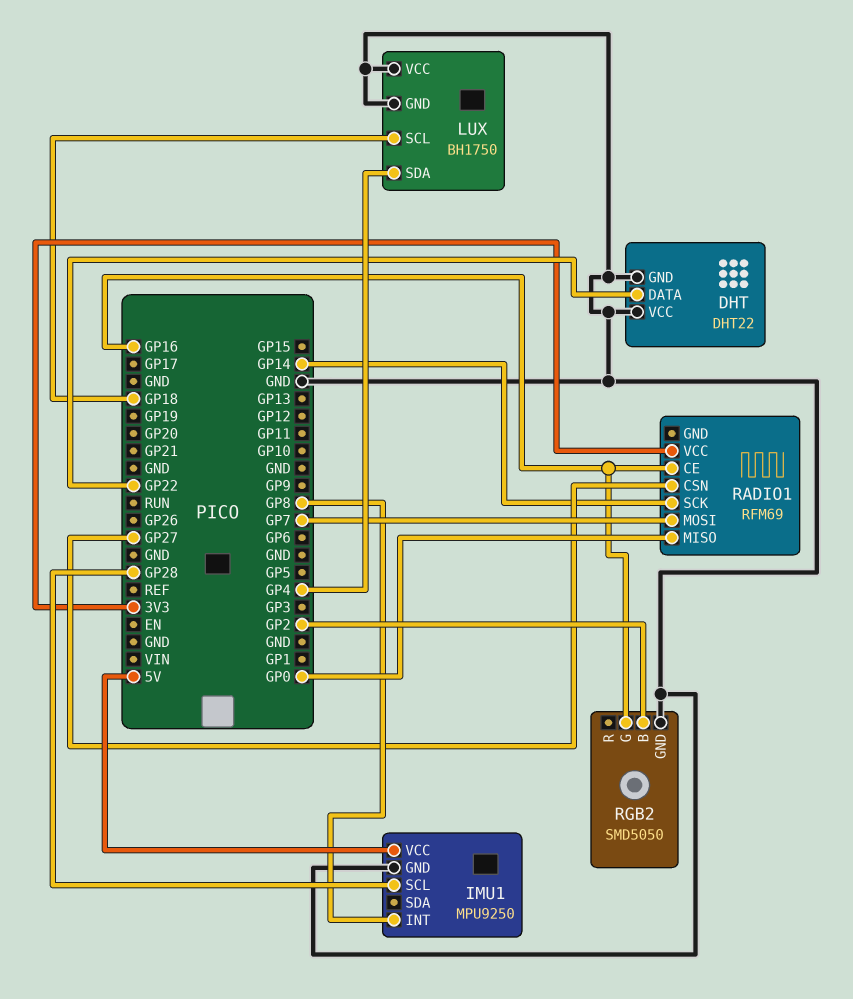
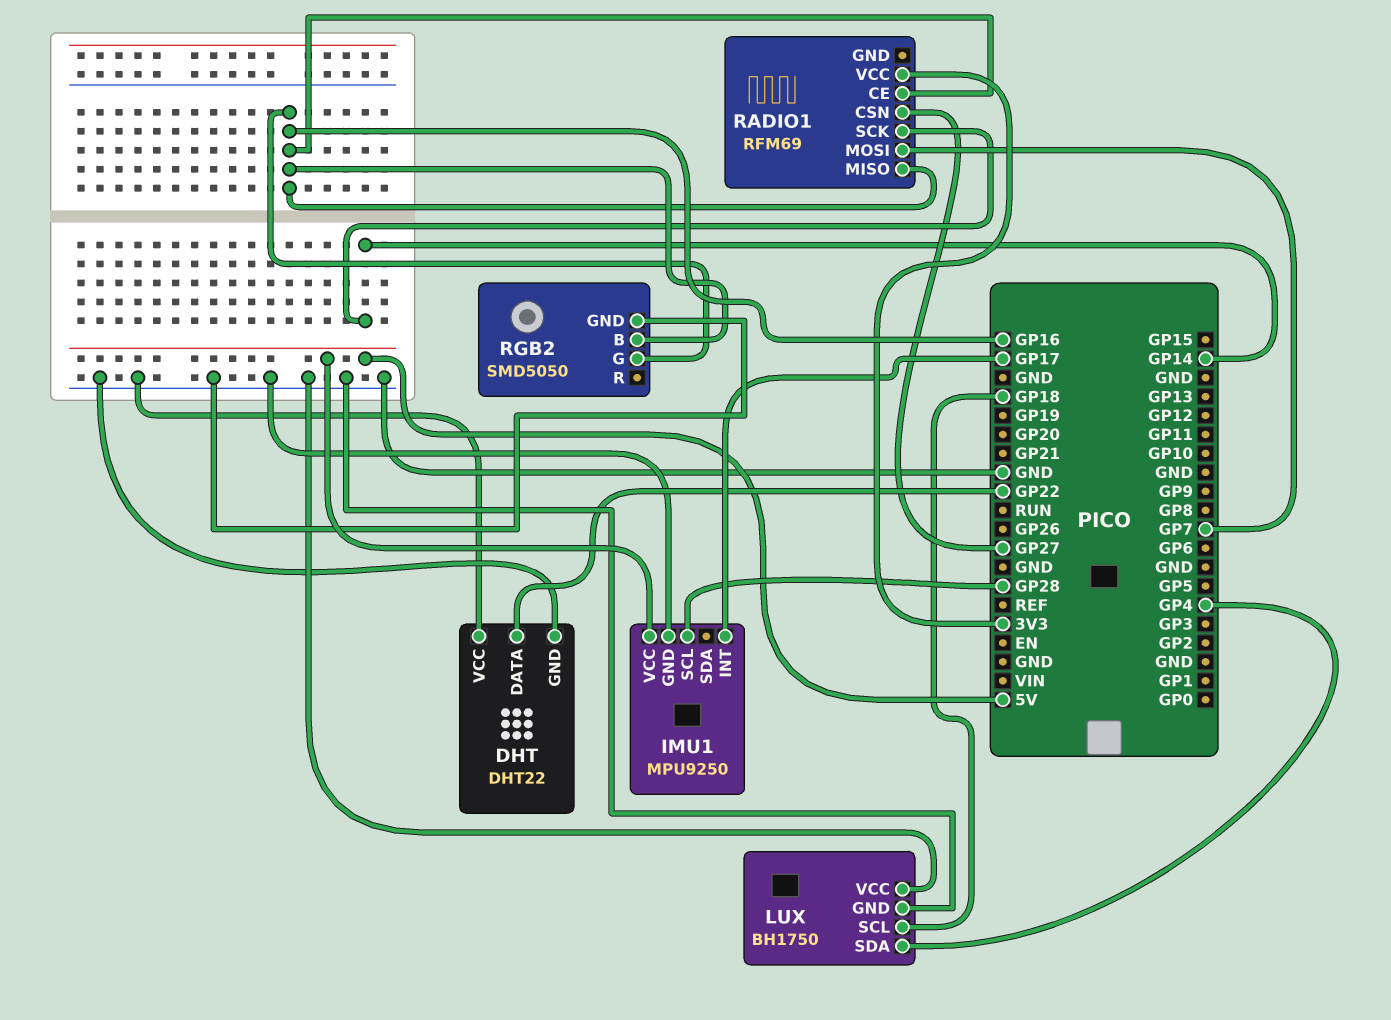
IMU1 pin INT: GP8 -> GP17
RADIO1 pin MISO: GP0 -> GP16
RGB2 pin B: GP2 -> GP16

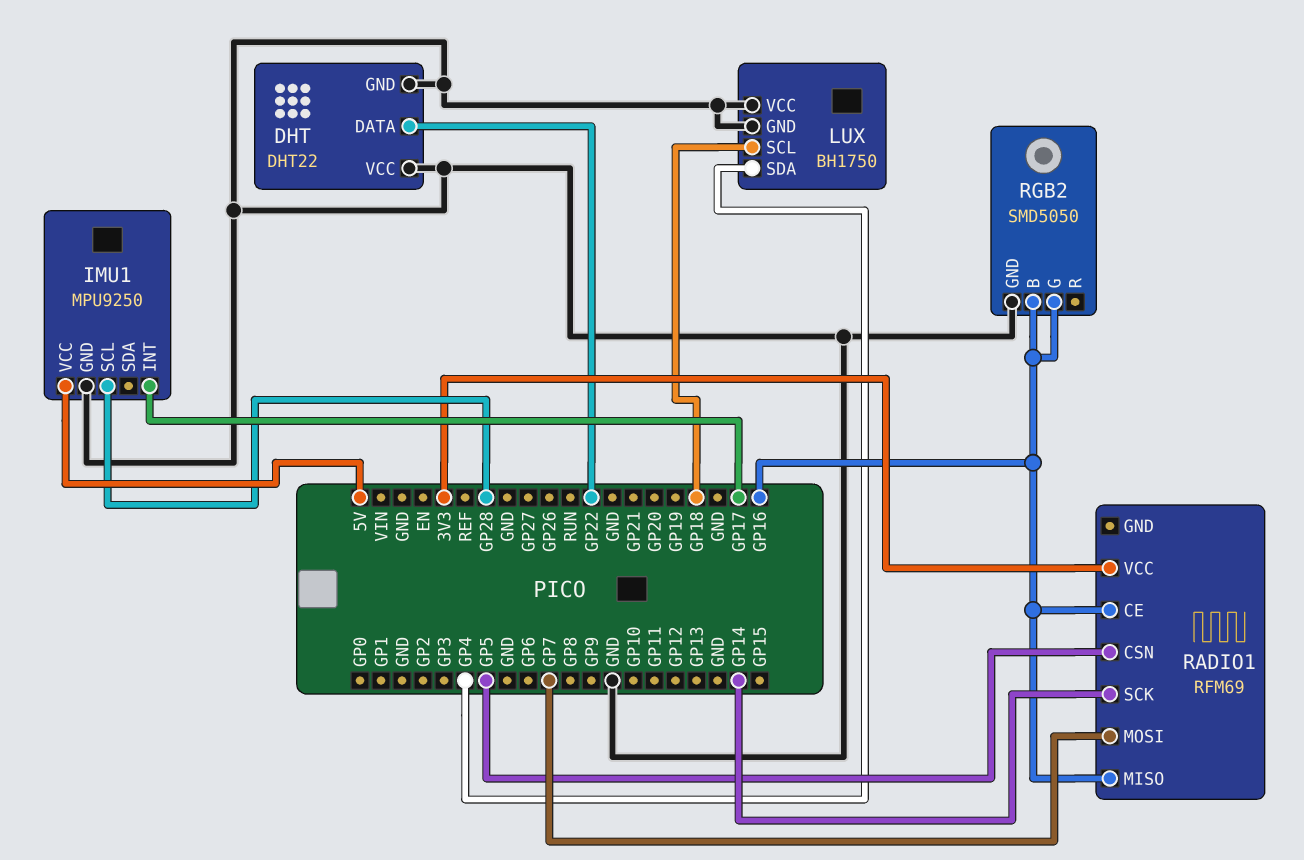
RADIO1 pin CSN: GP27 -> GP5

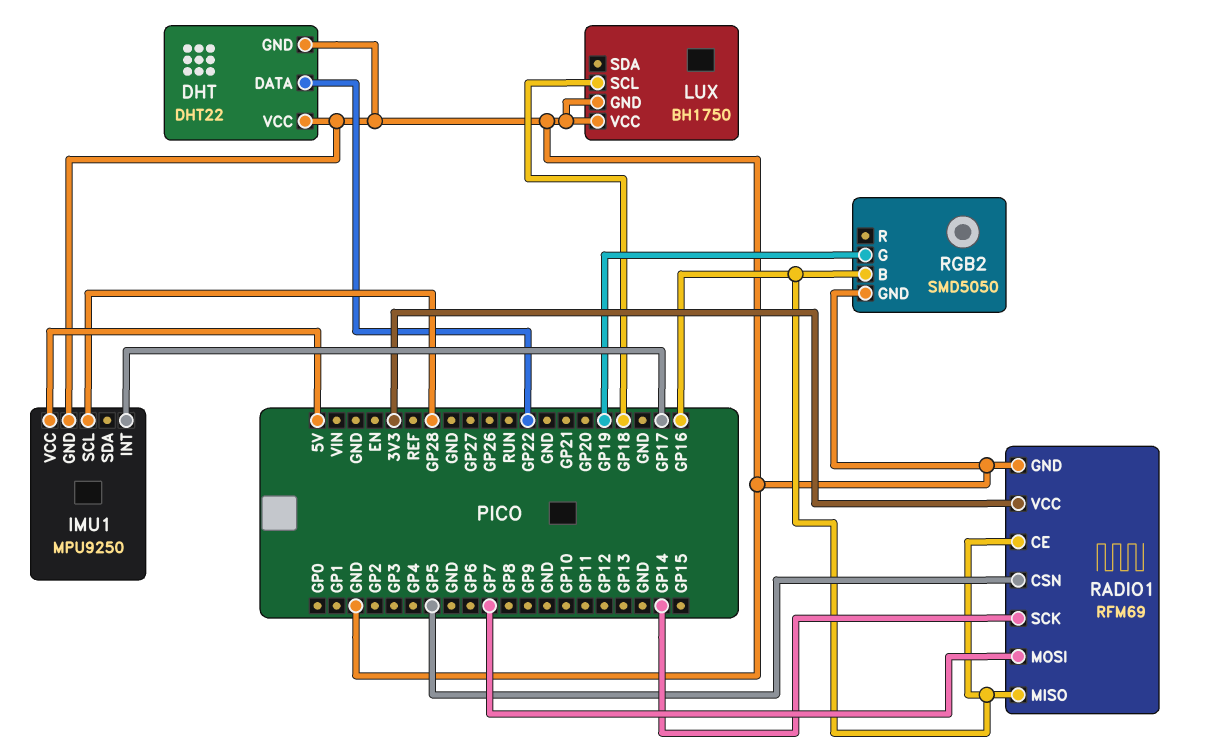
LUX pin SDA: GP4 -> none
RADIO1 pin GND: none -> GND
RGB2 pin G: GP16 -> GP19

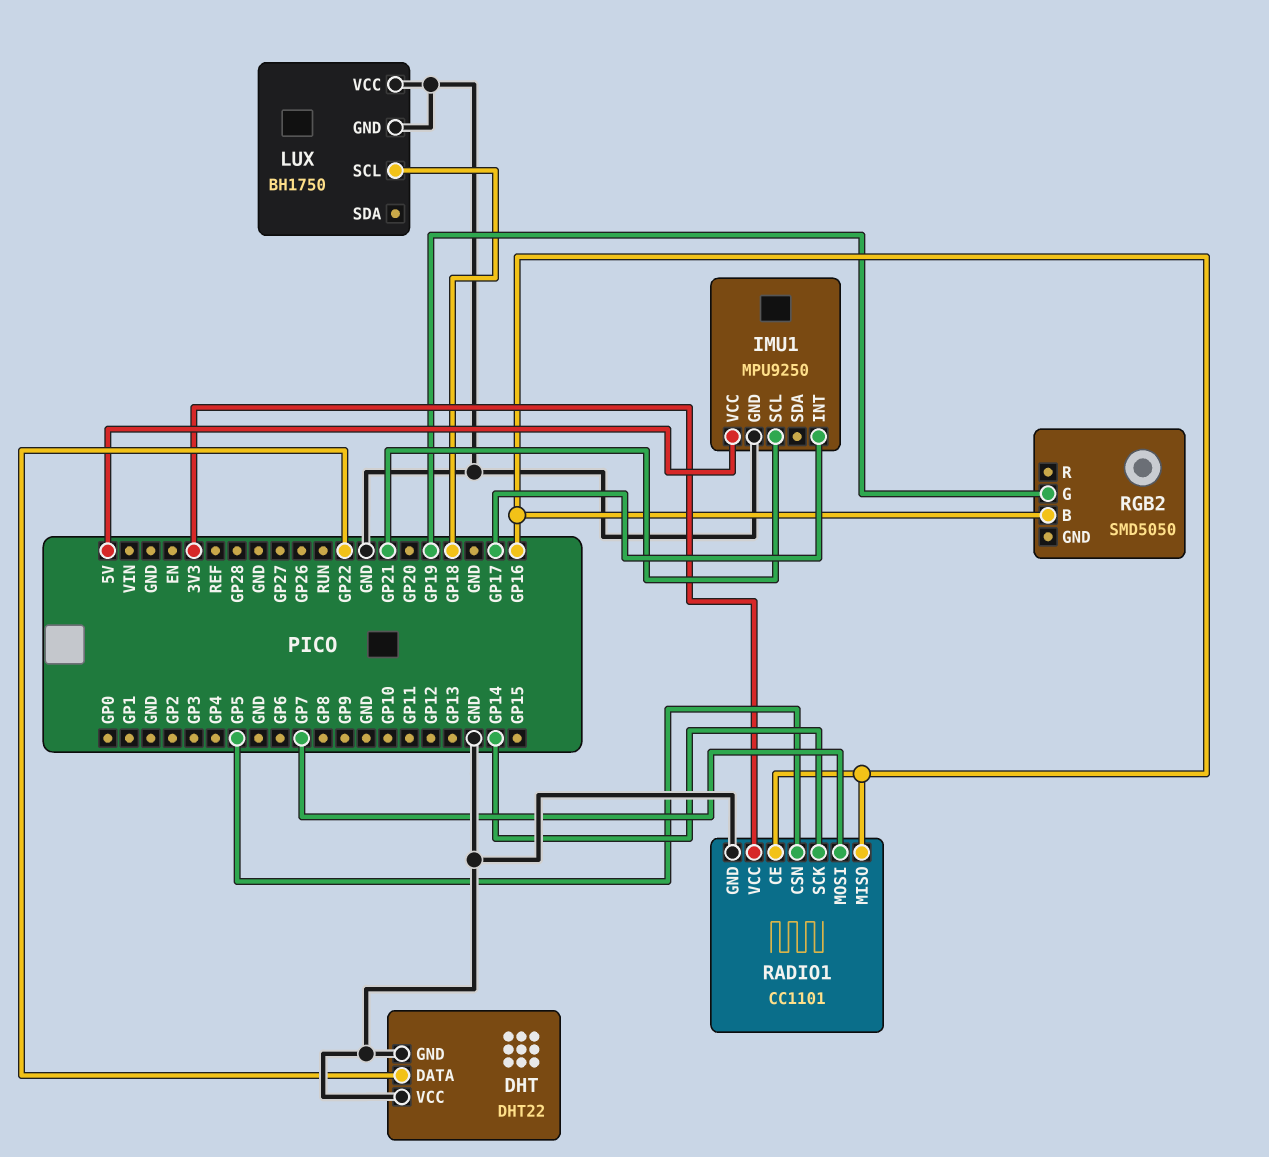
IMU1 pin SCL: GP28 -> GP21
RADIO1: RFM69 -> CC1101
RGB2 pin GND: GND -> none

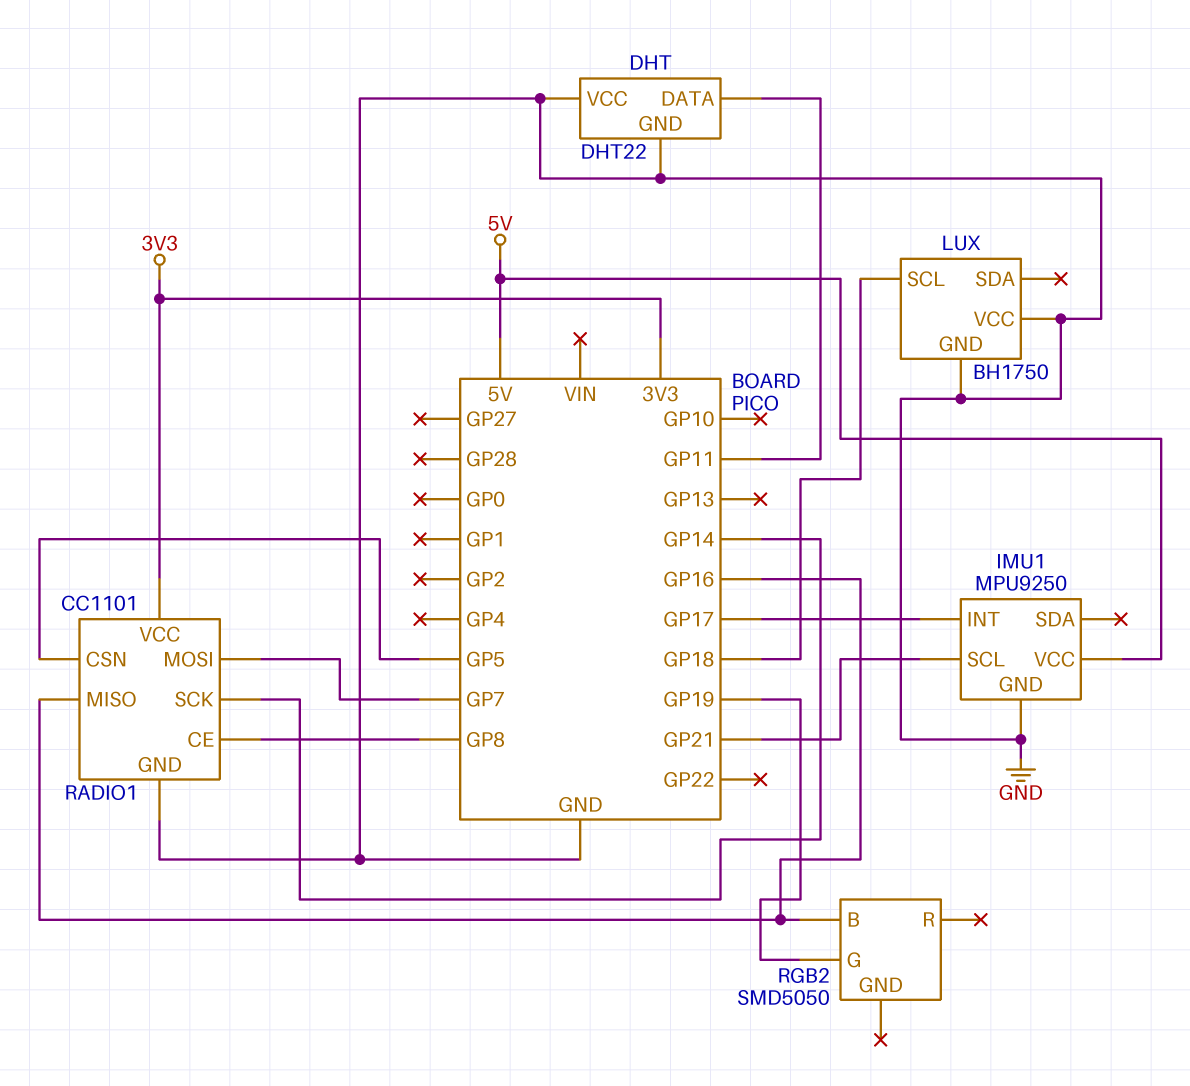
DHT pin DATA: GP22 -> GP11
RADIO1 pin CE: GP16 -> GP8

